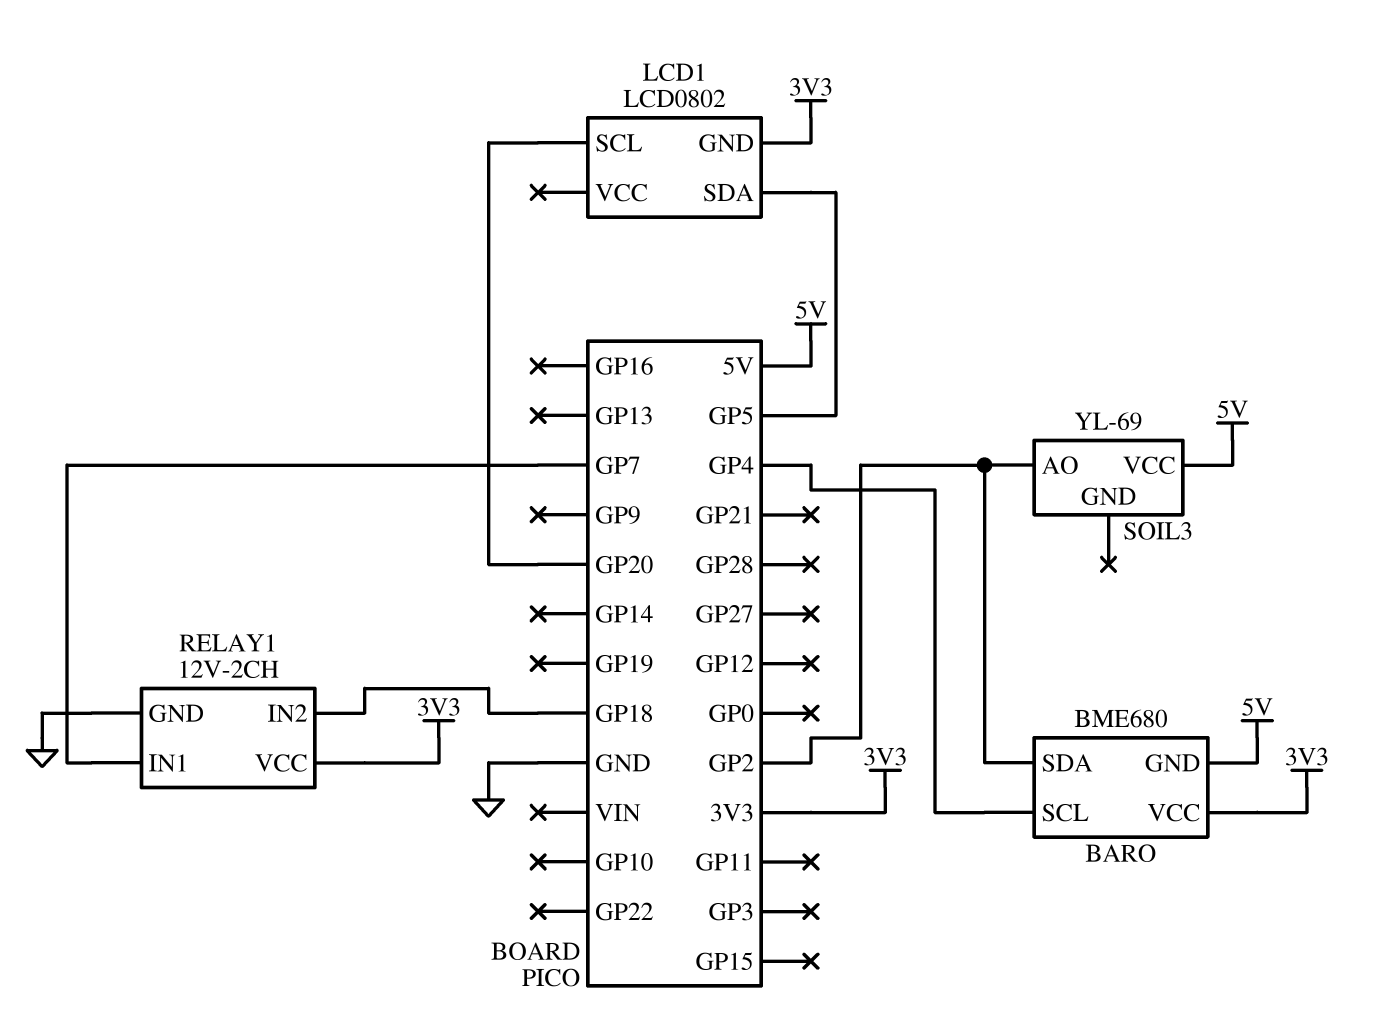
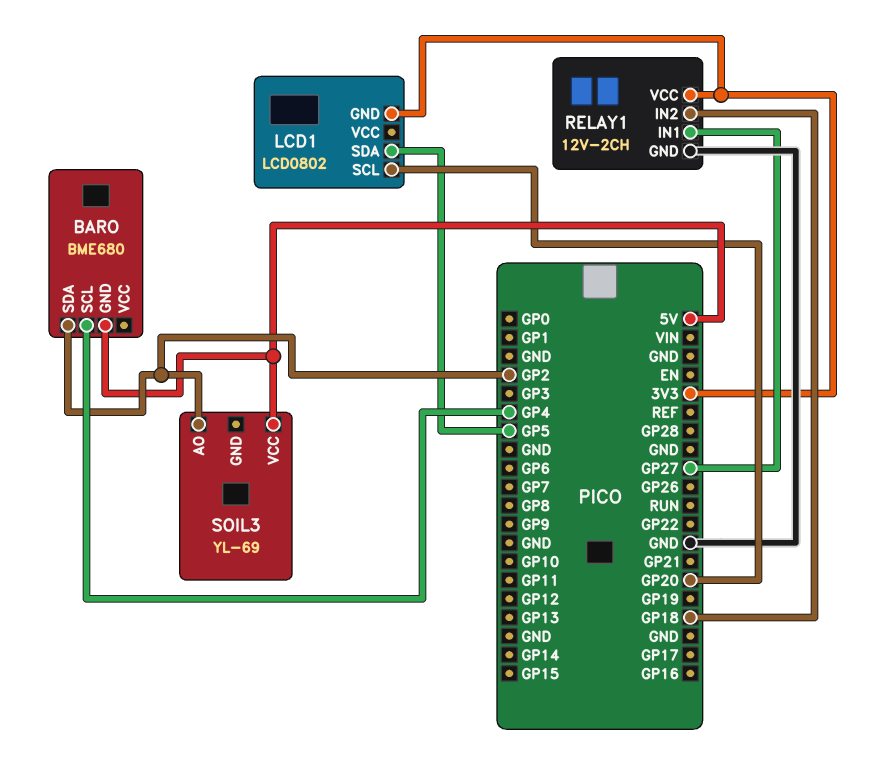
BARO pin VCC: 3V3 -> none
RELAY1 pin IN1: GP7 -> GP27

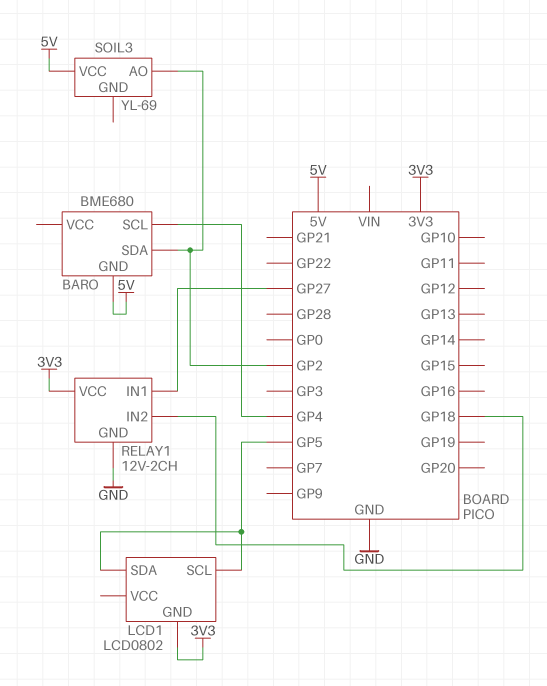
LCD1 pin SCL: GP20 -> GP5

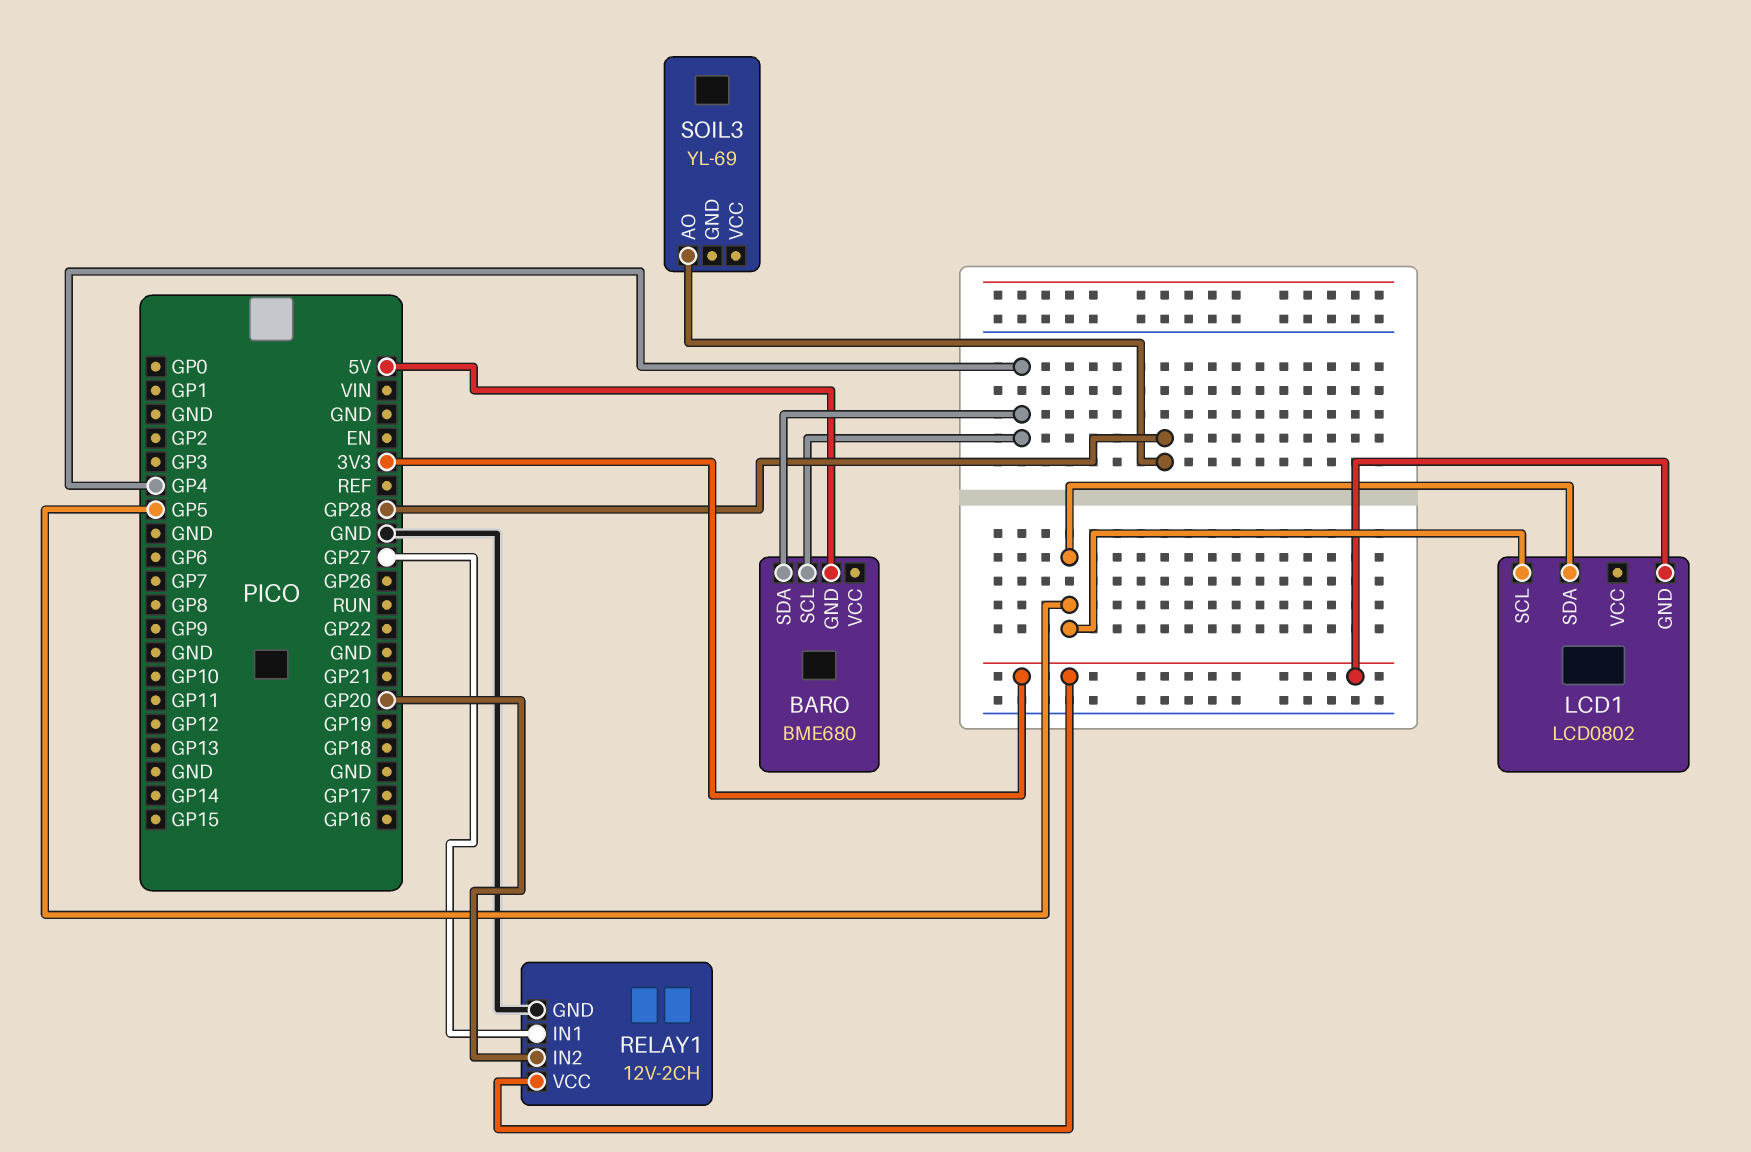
BARO pin SDA: GP2 -> GP4
RELAY1 pin IN2: GP18 -> GP20
SOIL3 pin AO: GP2 -> GP28
SOIL3 pin VCC: 5V -> none

